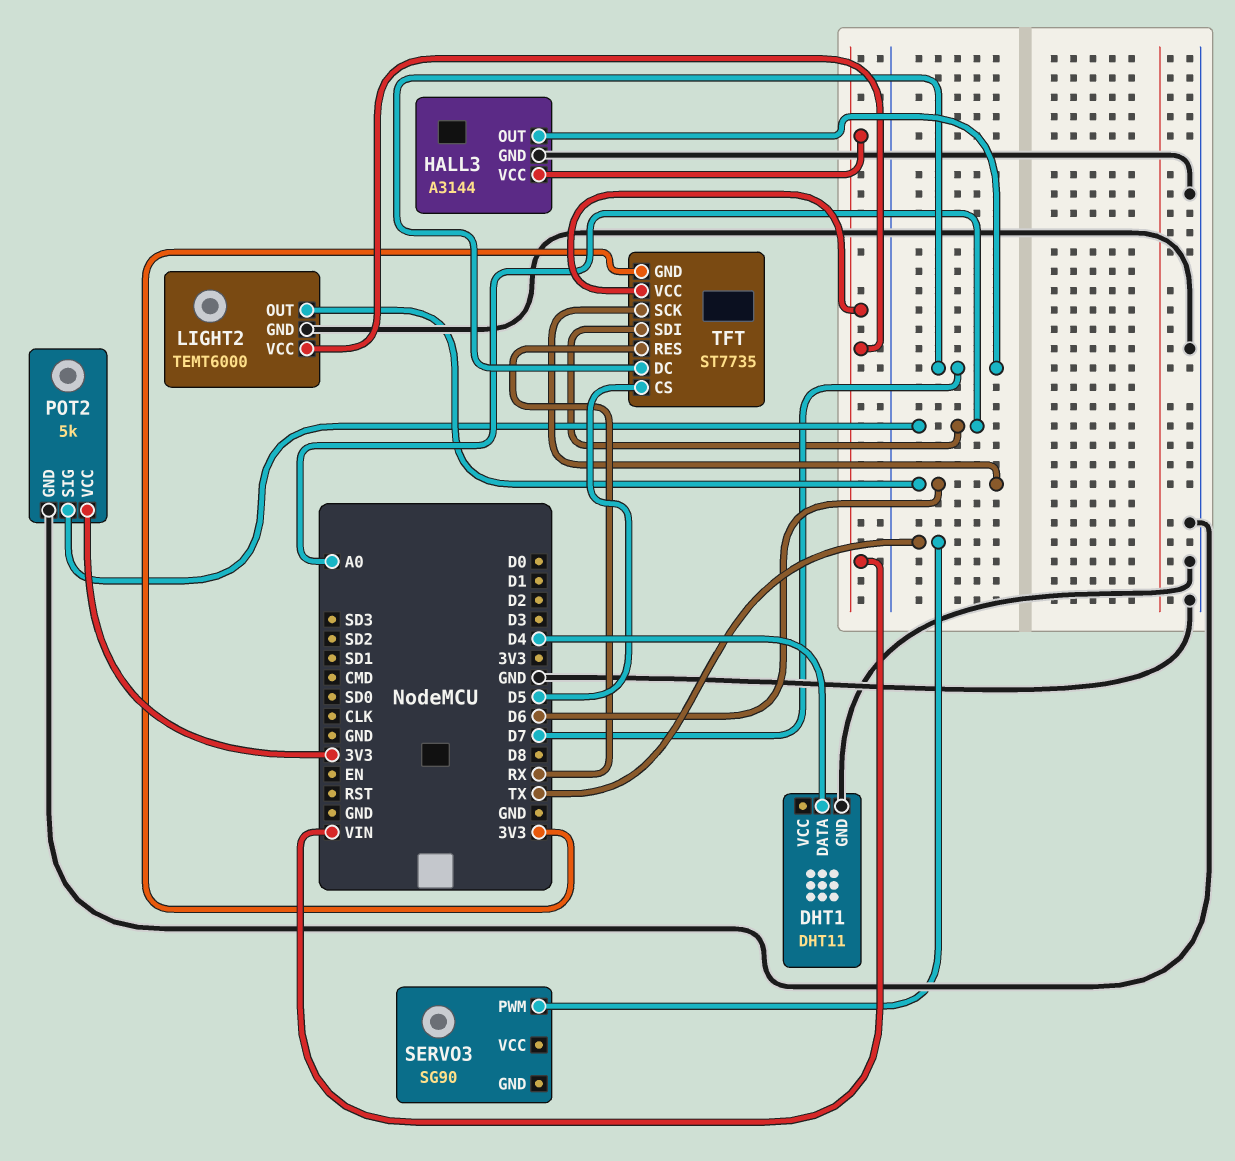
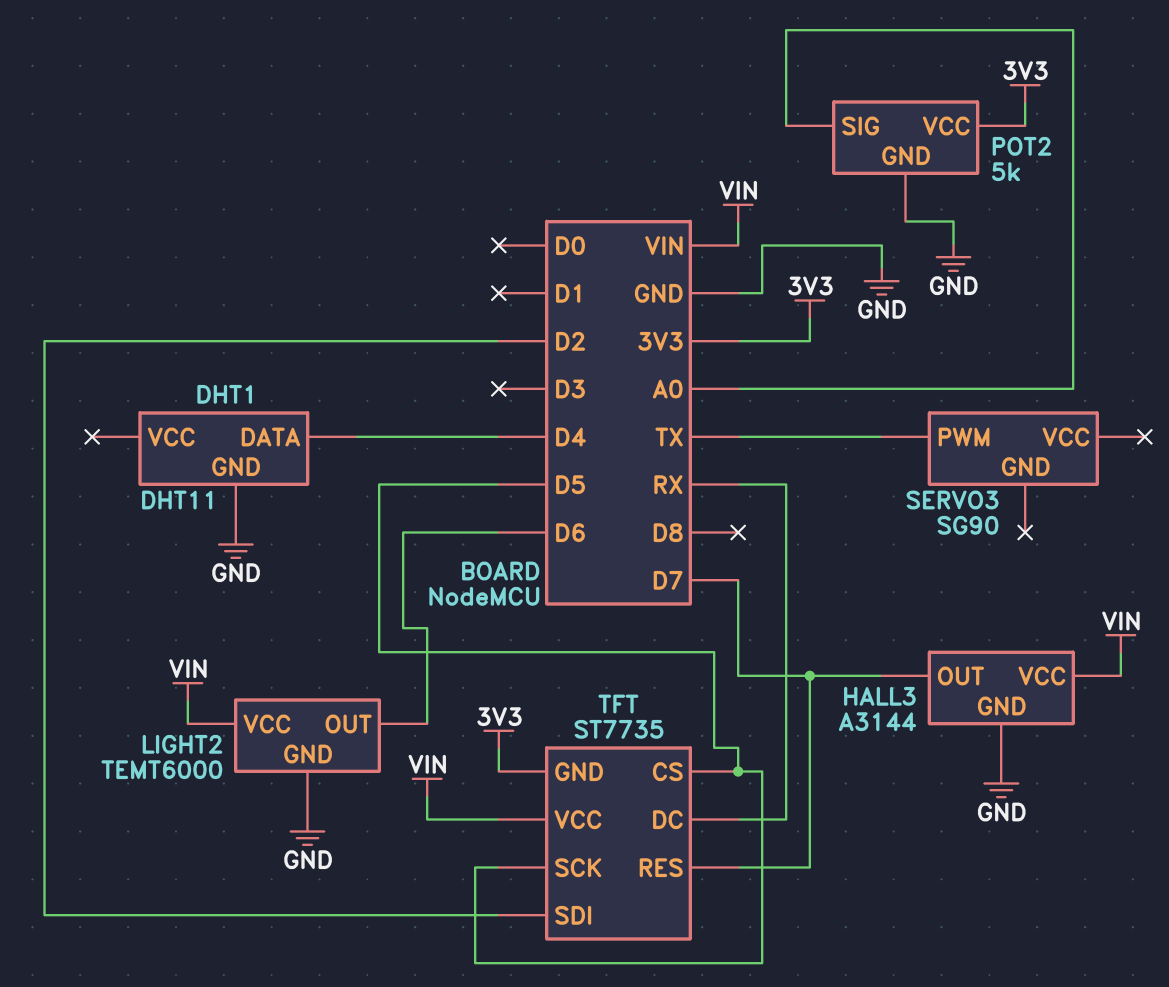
TFT pin DC: D7 -> RX
TFT pin RES: RX -> D7
TFT pin SCK: D6 -> D5
TFT pin SDI: A0 -> D2

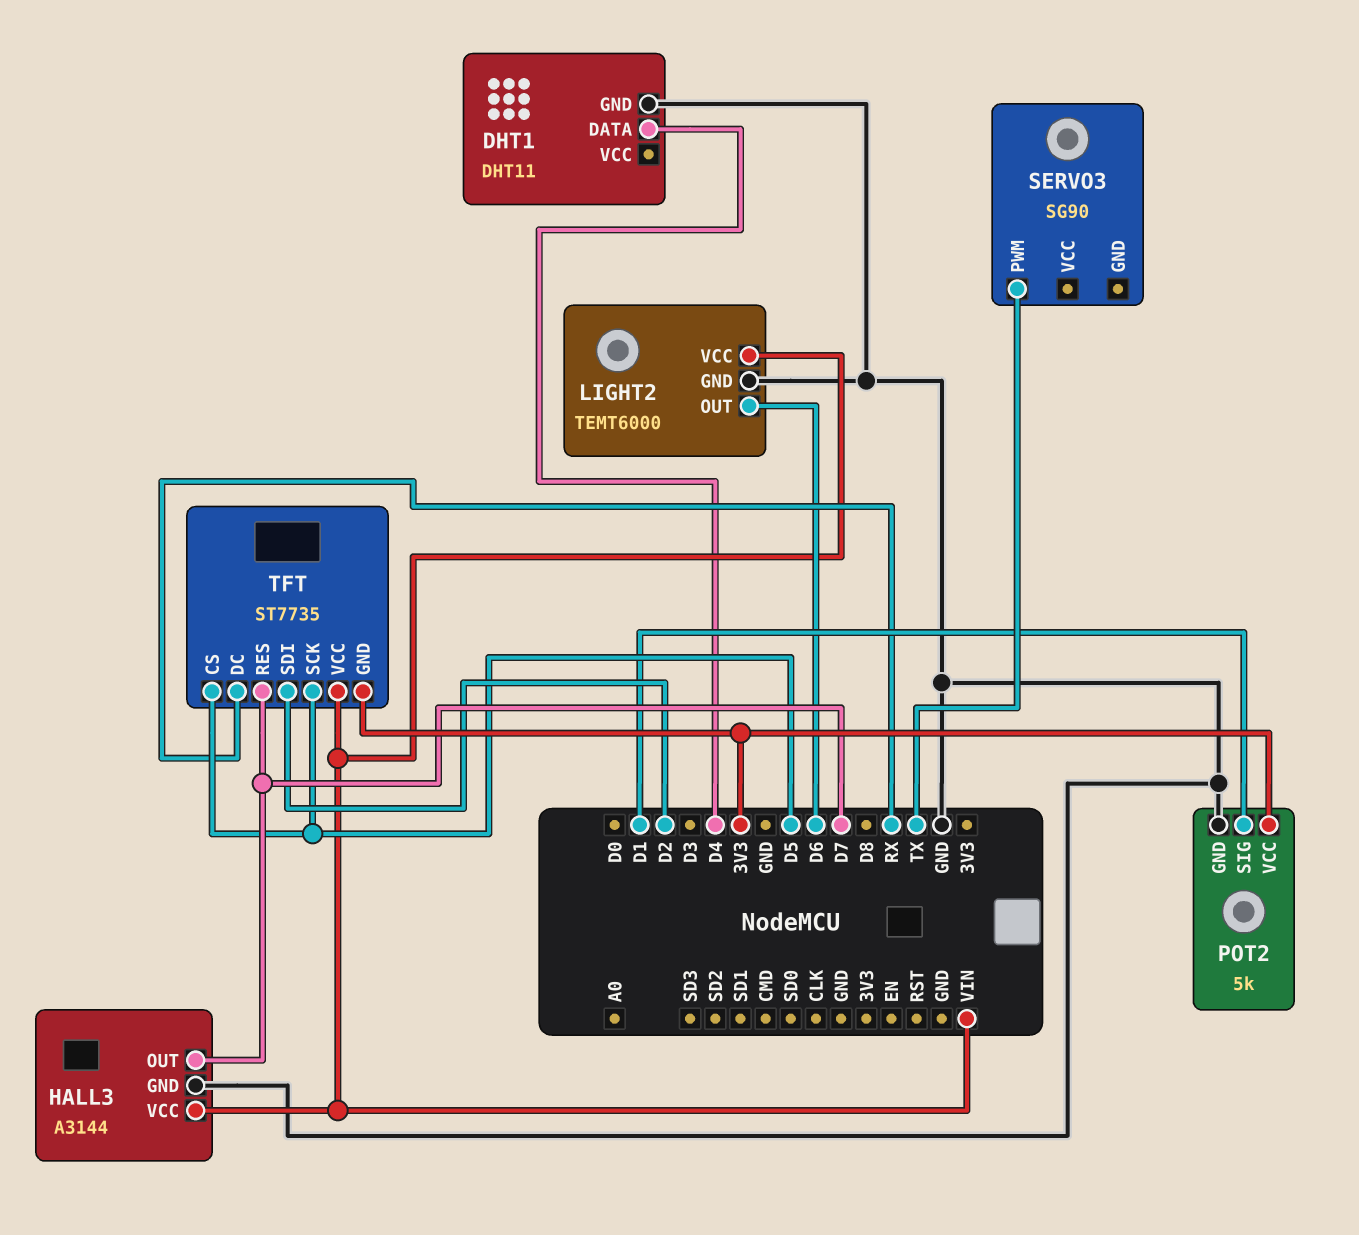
POT2 pin SIG: A0 -> D1

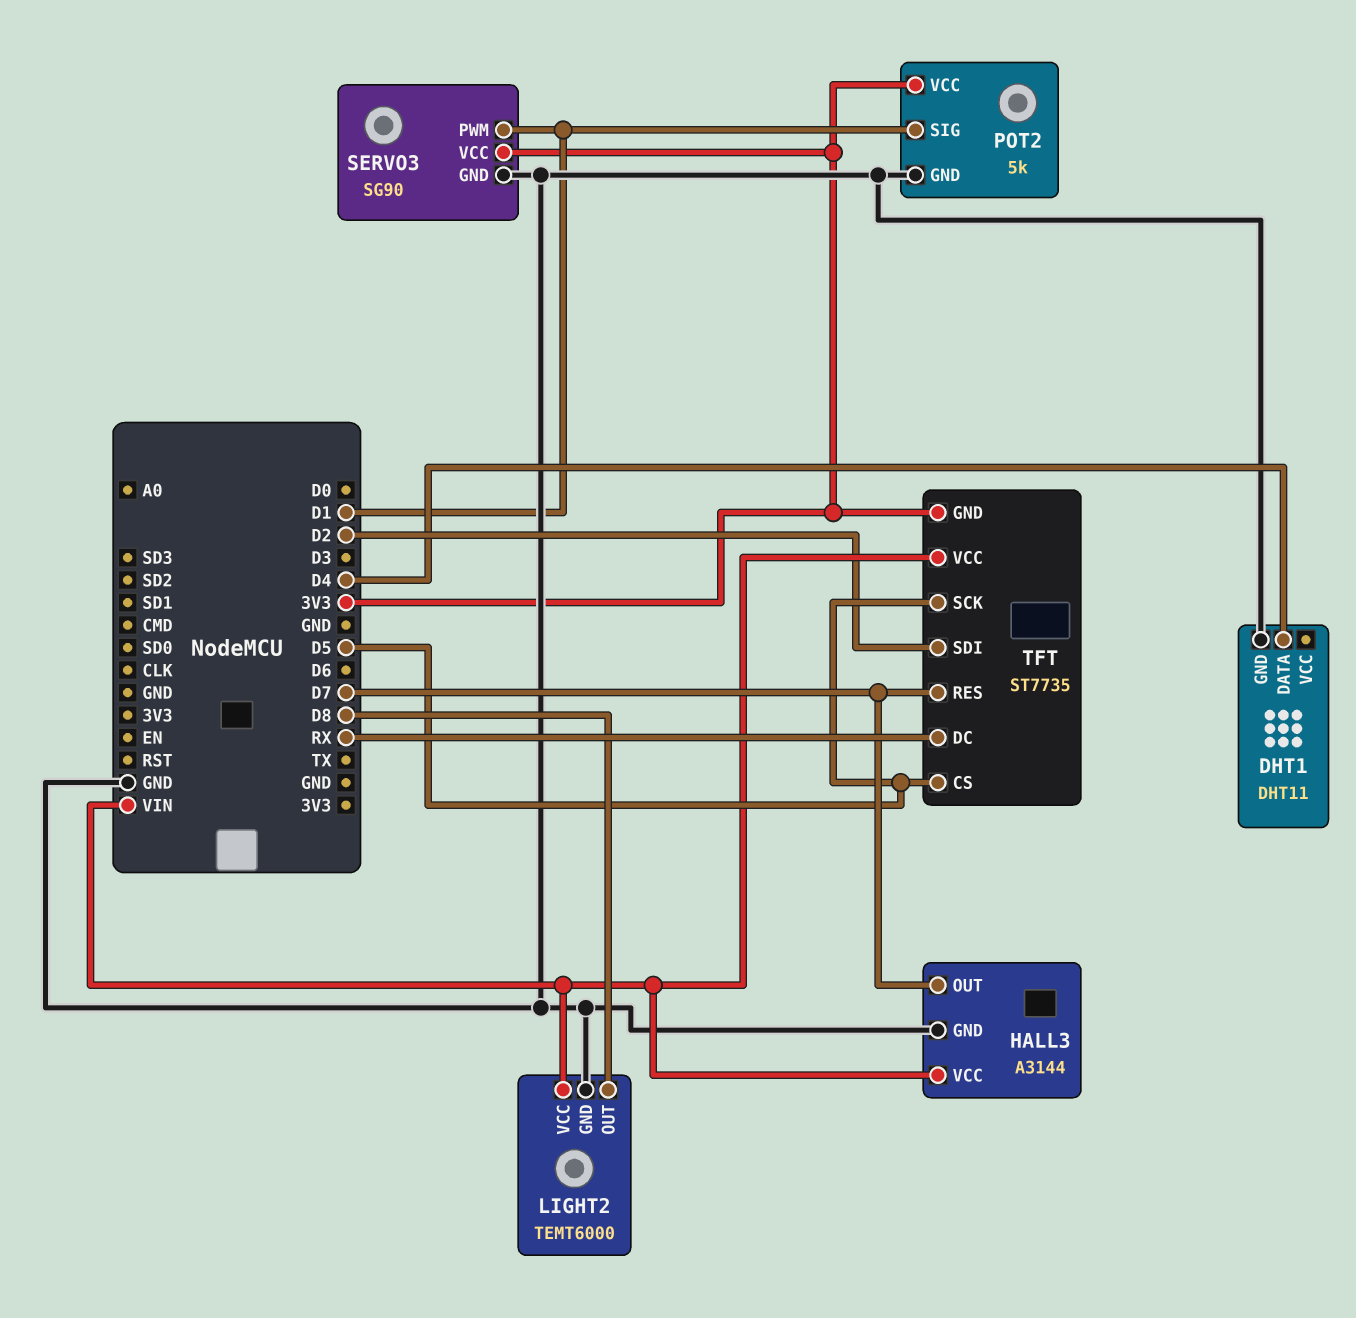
LIGHT2 pin OUT: D6 -> D8
SERVO3 pin GND: none -> GND
SERVO3 pin PWM: TX -> D1
SERVO3 pin VCC: none -> 3V3

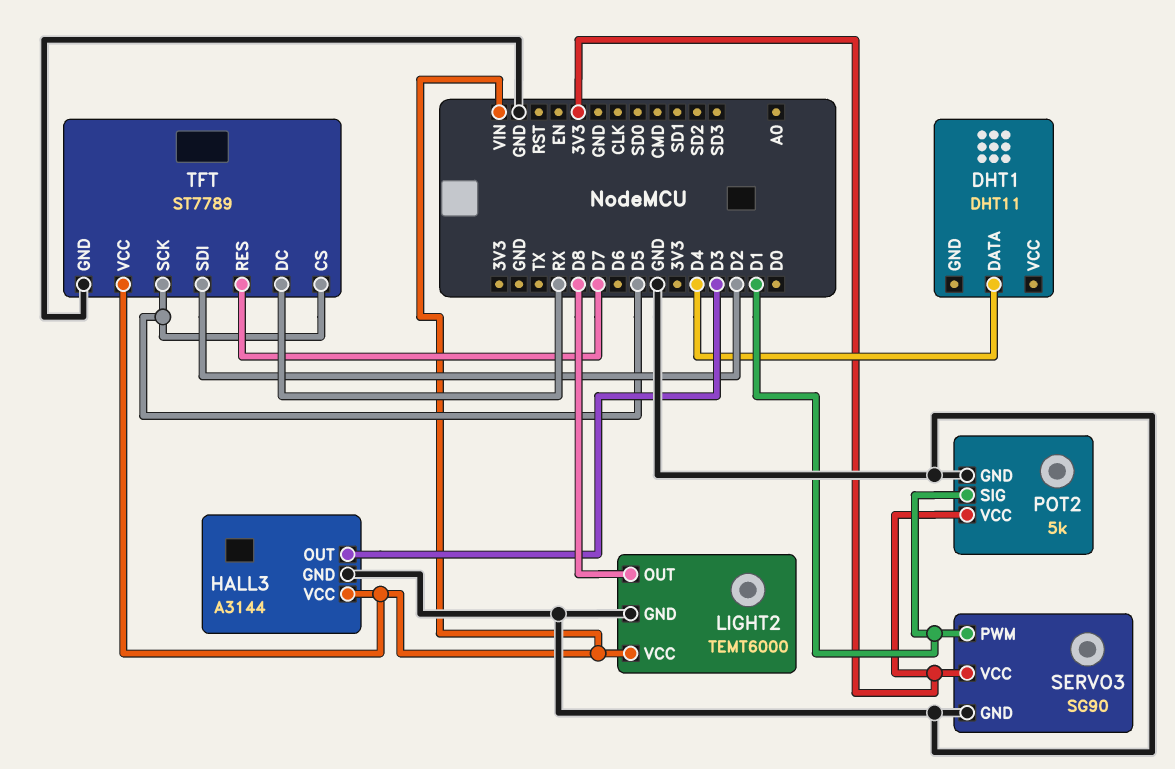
DHT1 pin GND: GND -> none
HALL3 pin OUT: D7 -> D3
TFT: ST7735 -> ST7789
TFT pin GND: 3V3 -> GND

